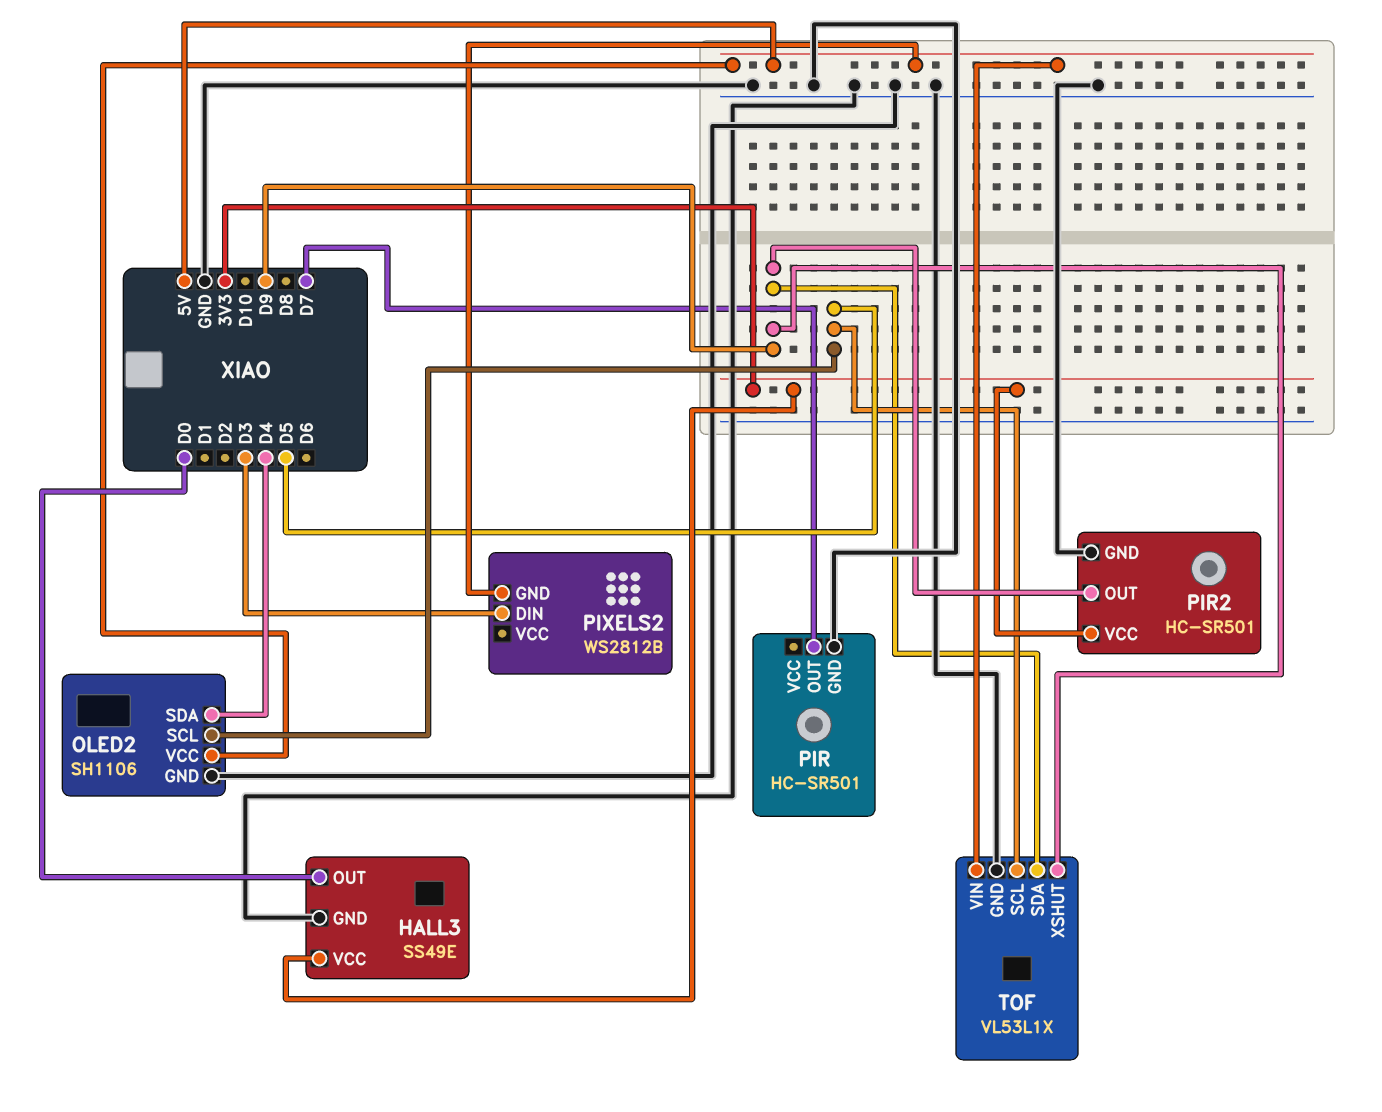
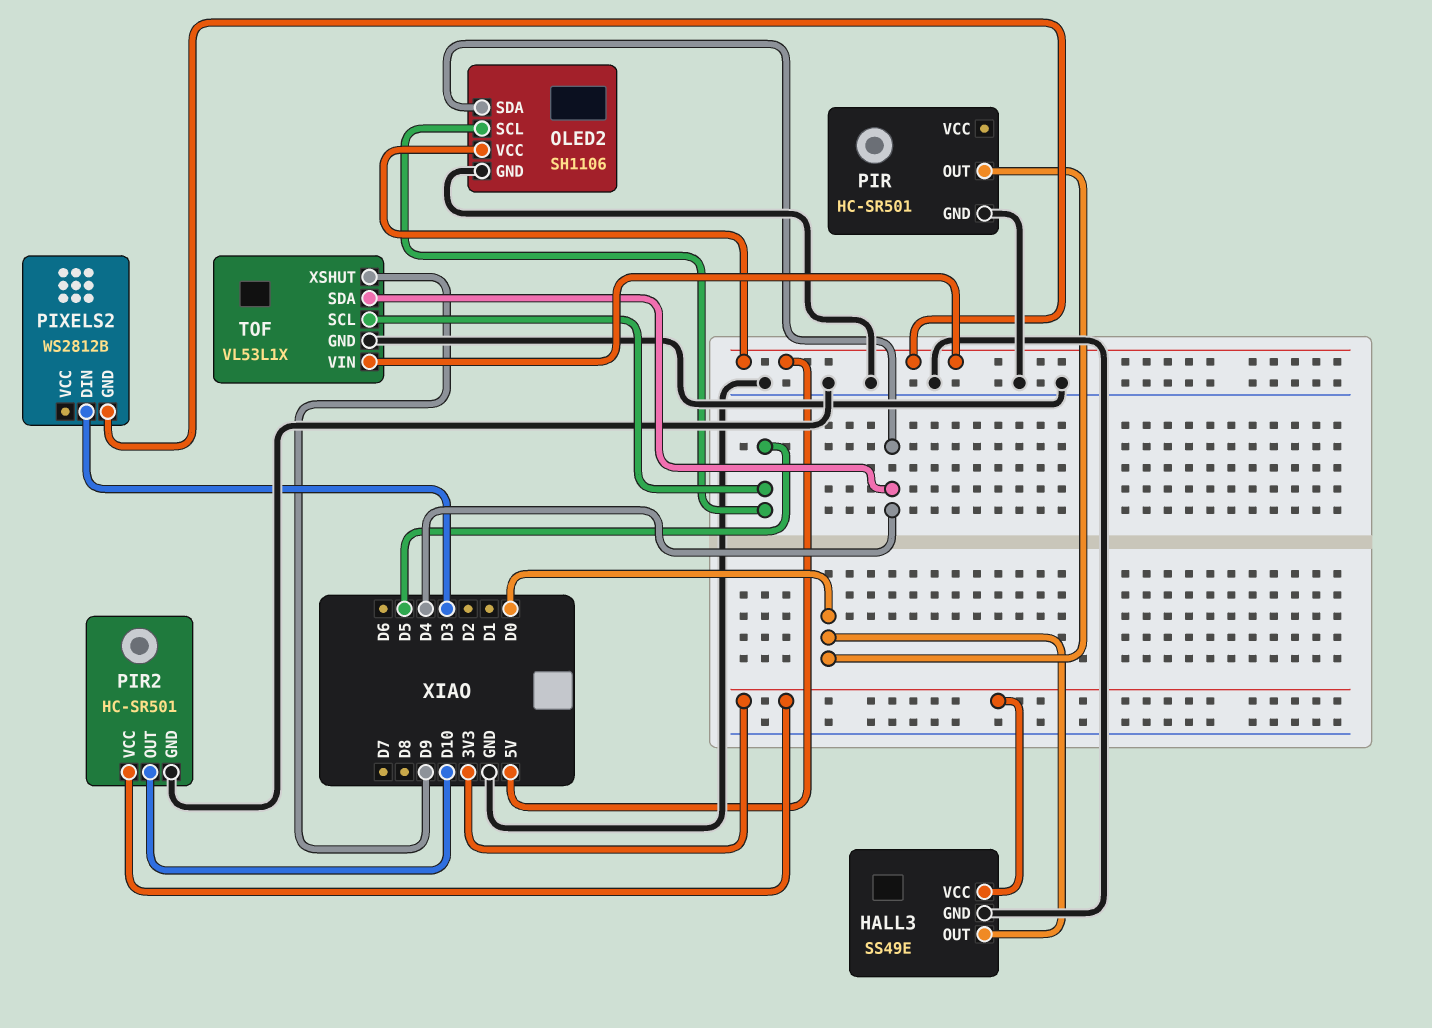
PIR pin OUT: D7 -> D0
PIR2 pin OUT: D9 -> D10
TOF pin SDA: D9 -> D4

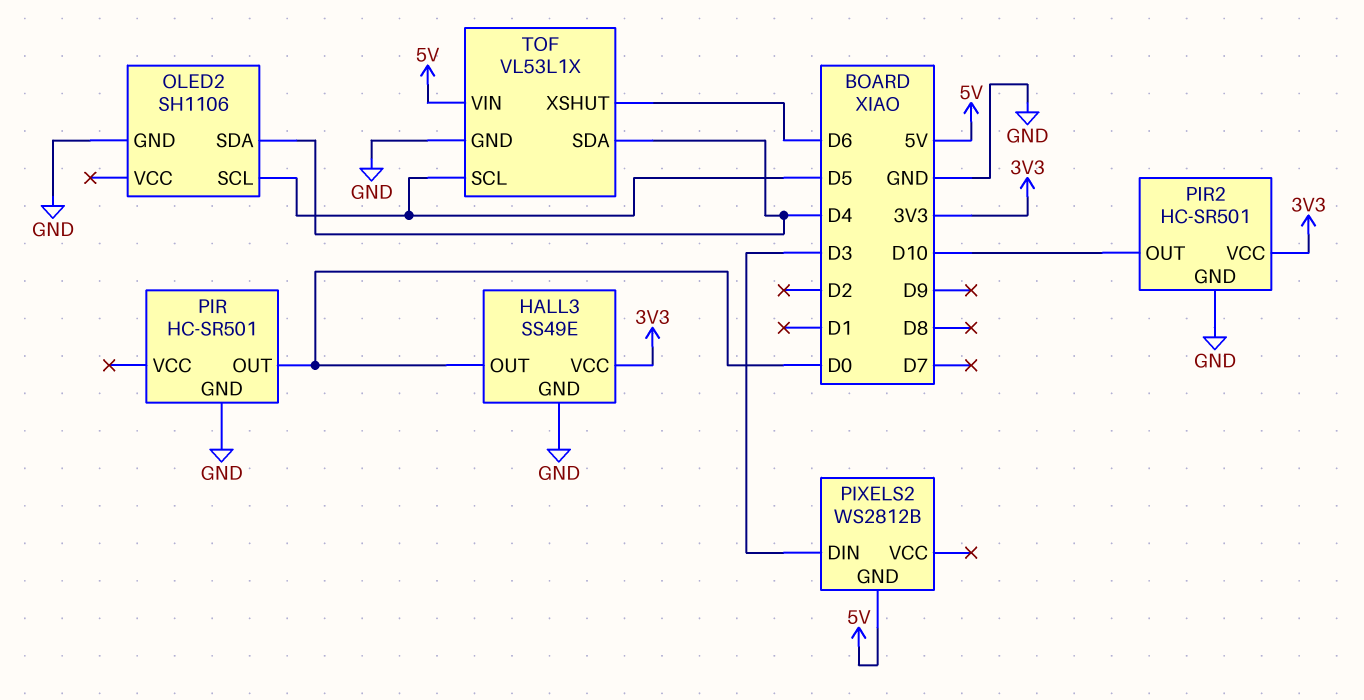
OLED2 pin VCC: 5V -> none
TOF pin XSHUT: D9 -> D6

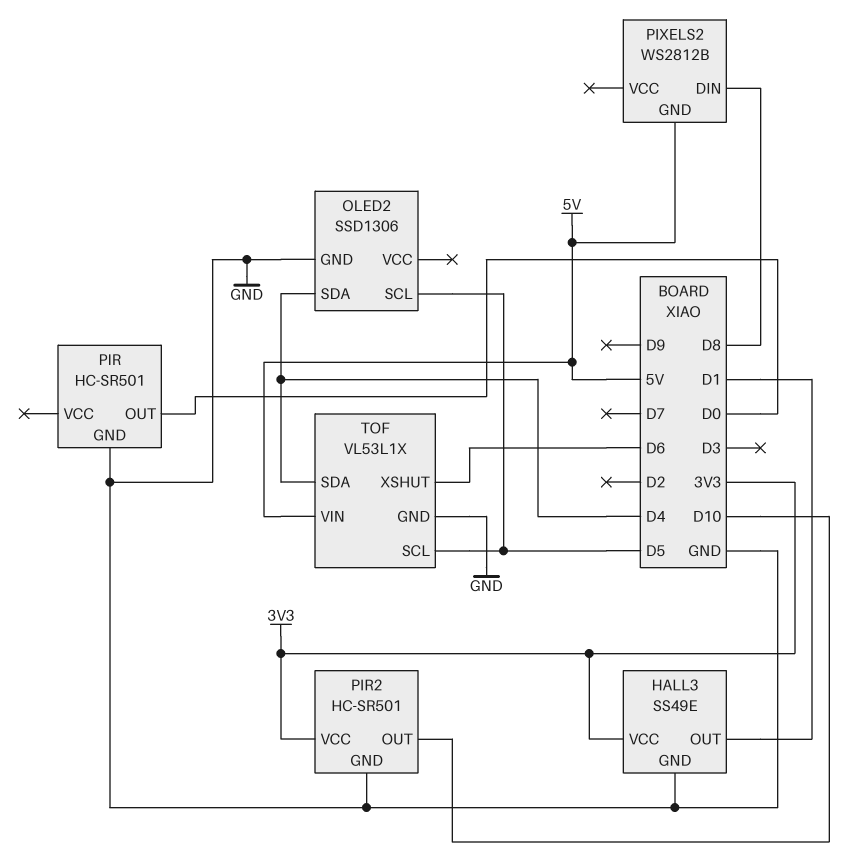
HALL3 pin OUT: D0 -> D1
OLED2: SH1106 -> SSD1306
PIXELS2 pin DIN: D3 -> D8

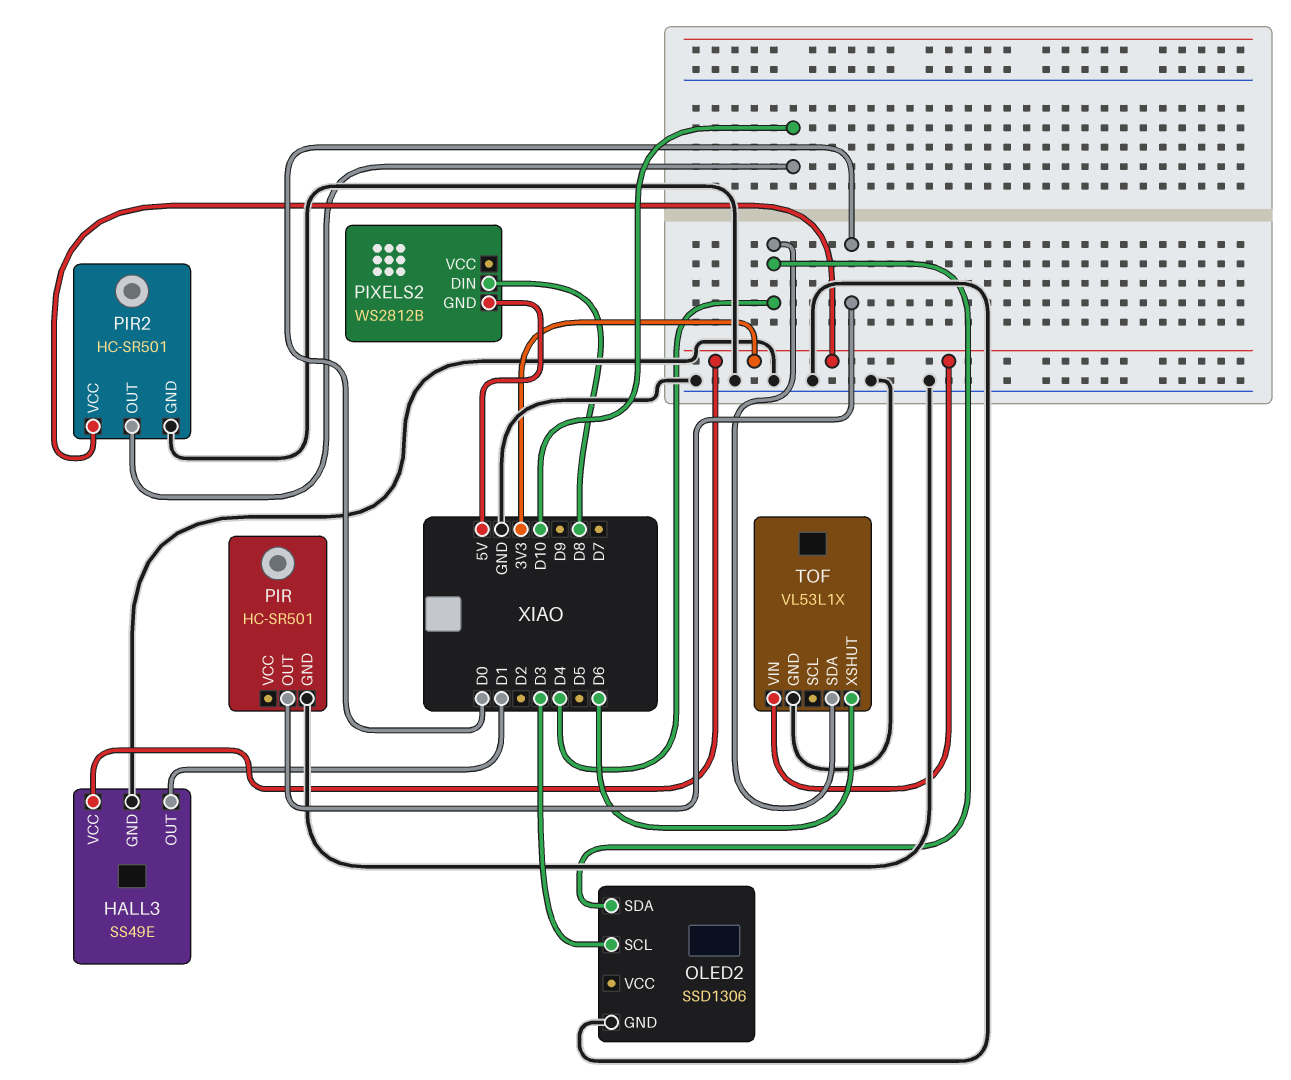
OLED2 pin SCL: D5 -> D3
TOF pin SCL: D5 -> none
TOF pin VIN: 5V -> 3V3

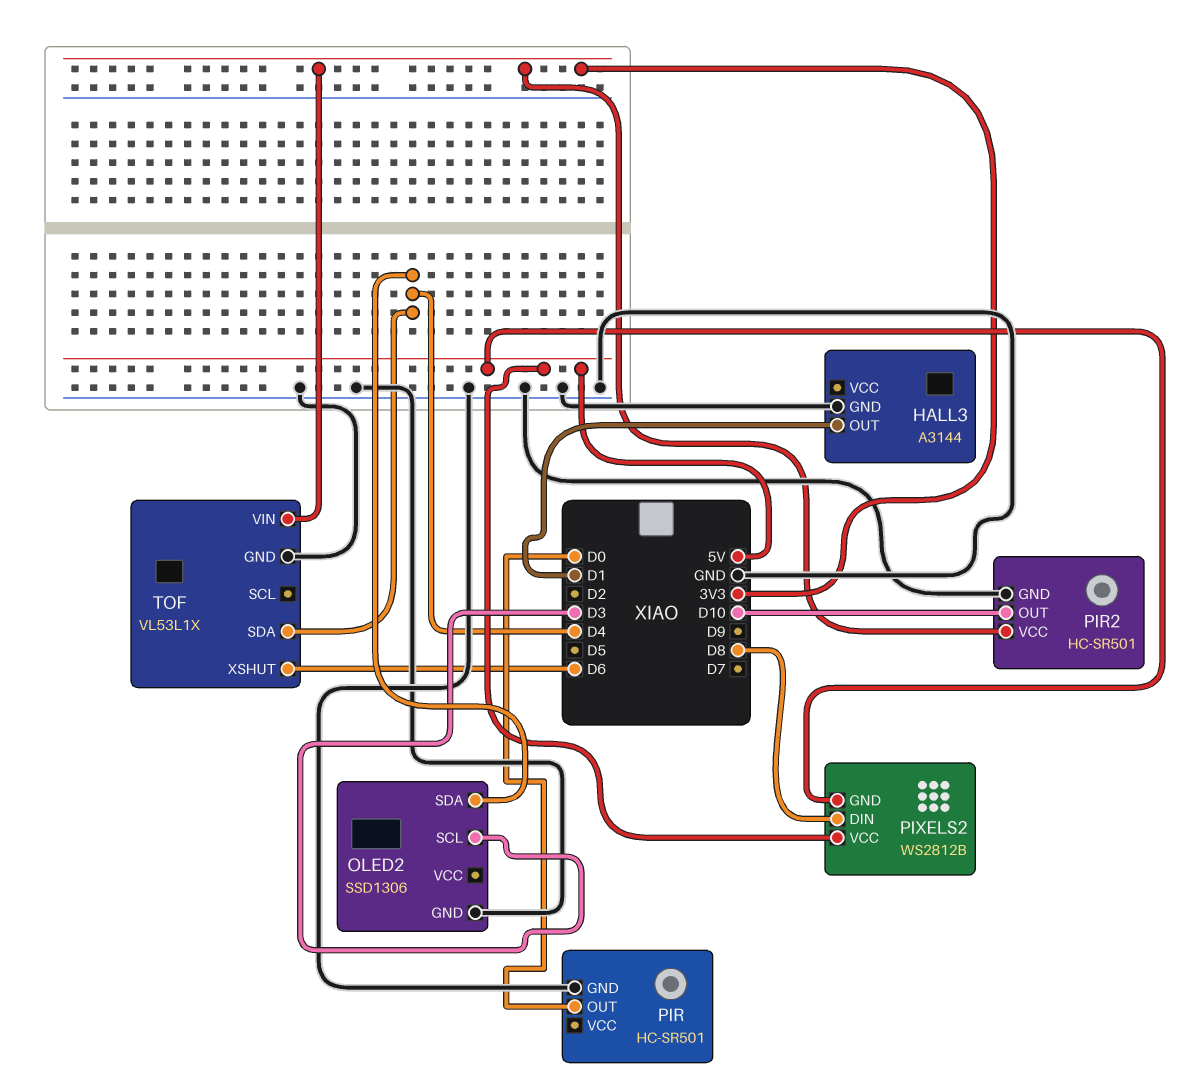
HALL3: SS49E -> A3144
HALL3 pin VCC: 3V3 -> none
PIXELS2 pin VCC: none -> 5V

